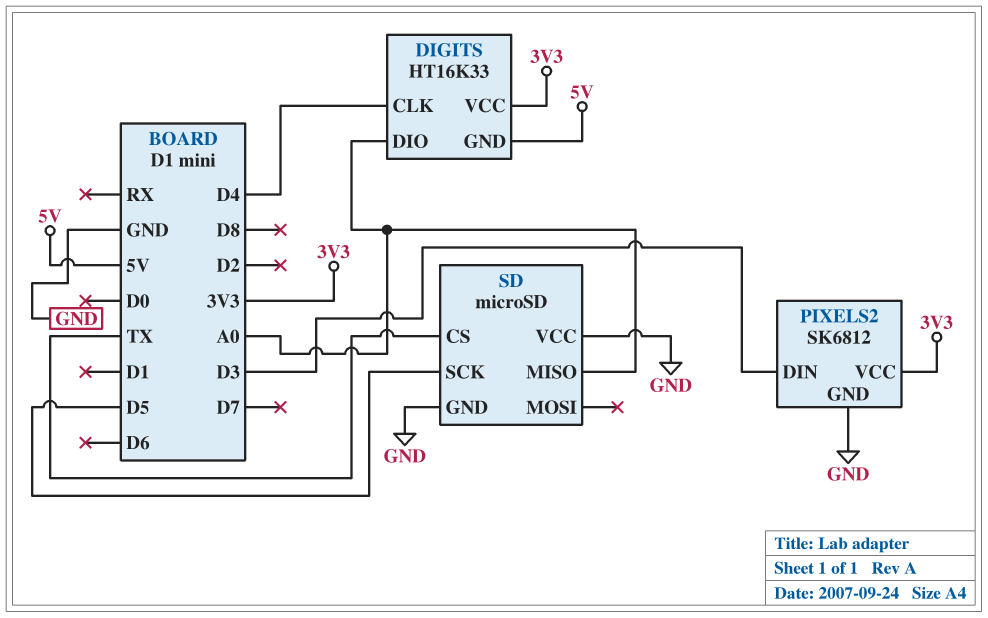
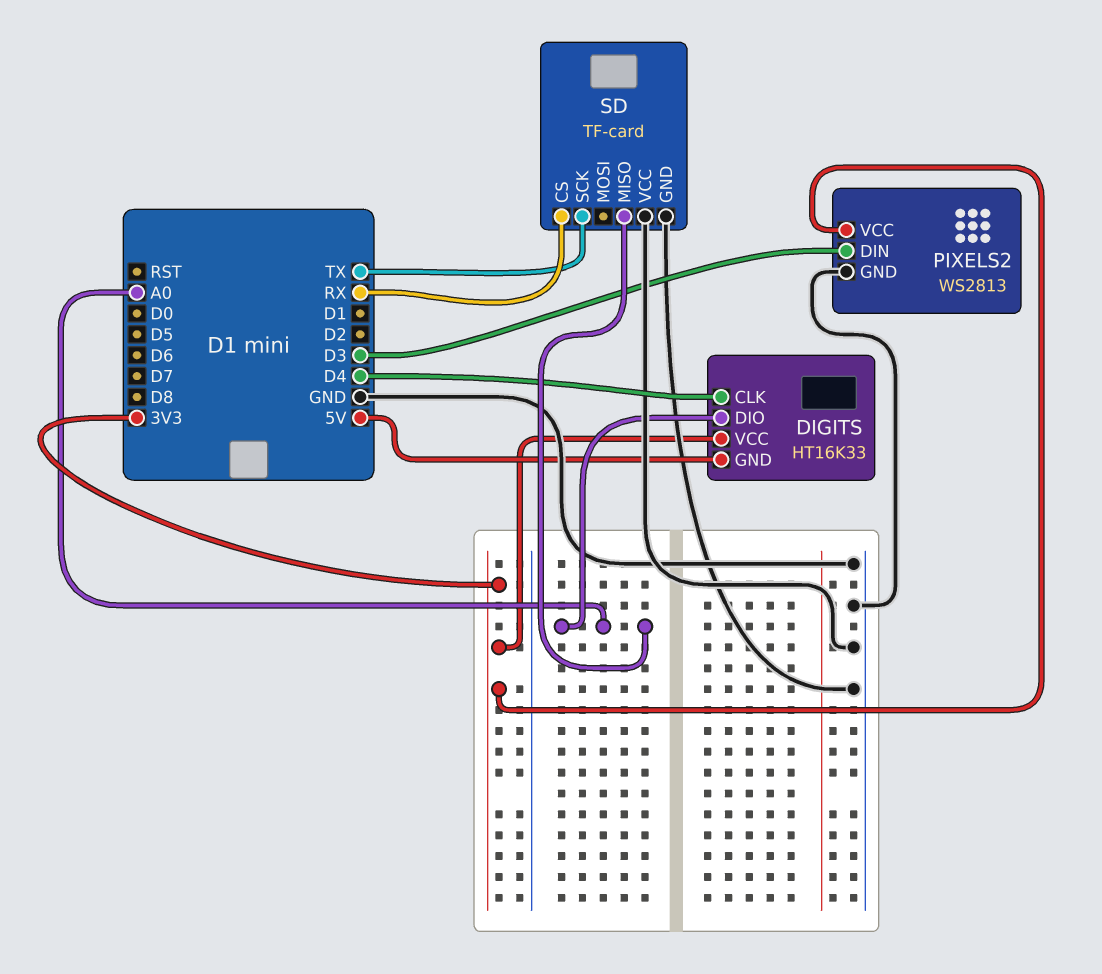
PIXELS2: SK6812 -> WS2813
SD: microSD -> TF-card
SD pin CS: TX -> RX
SD pin SCK: D5 -> TX

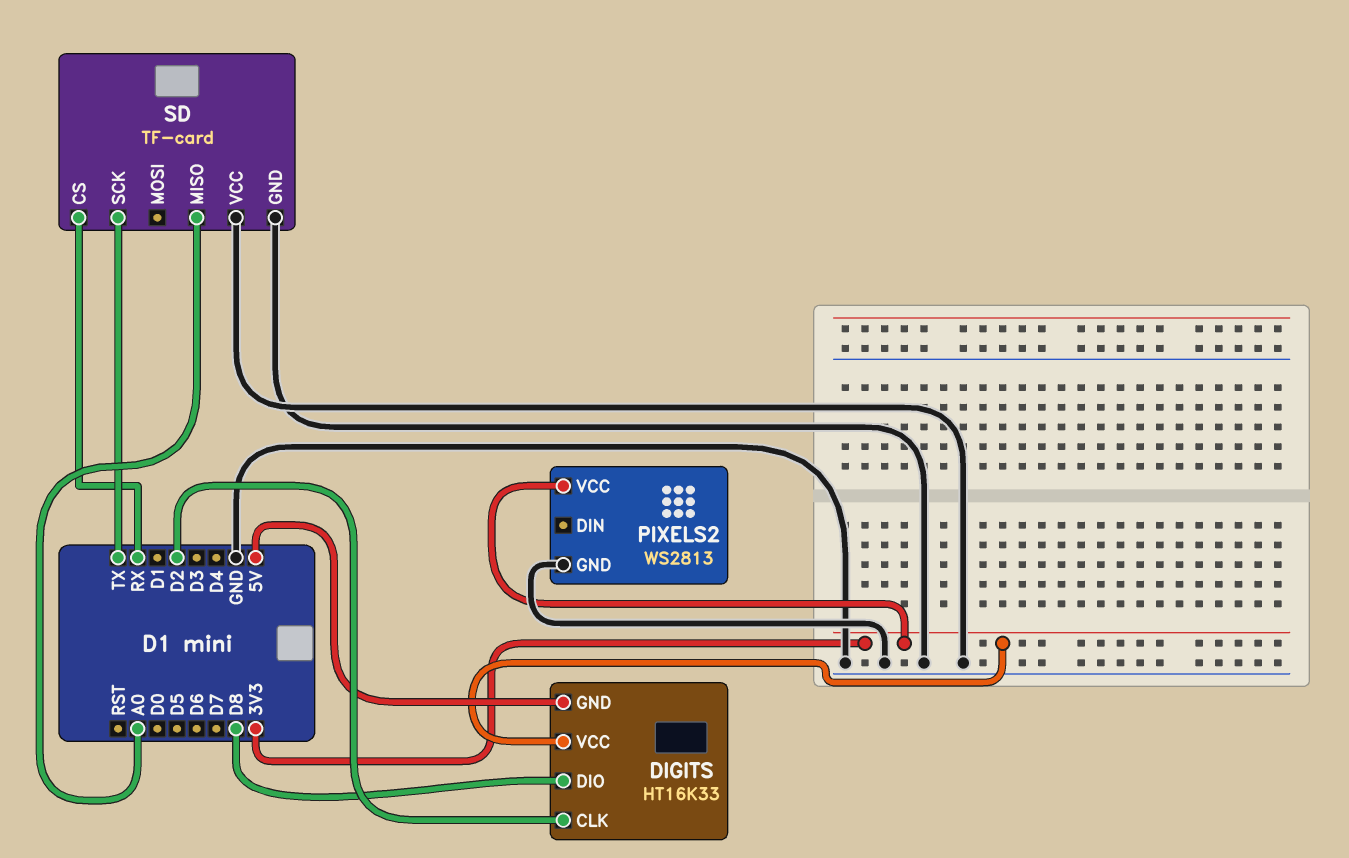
DIGITS pin CLK: D4 -> D2
DIGITS pin DIO: A0 -> D8
PIXELS2 pin DIN: D3 -> none

